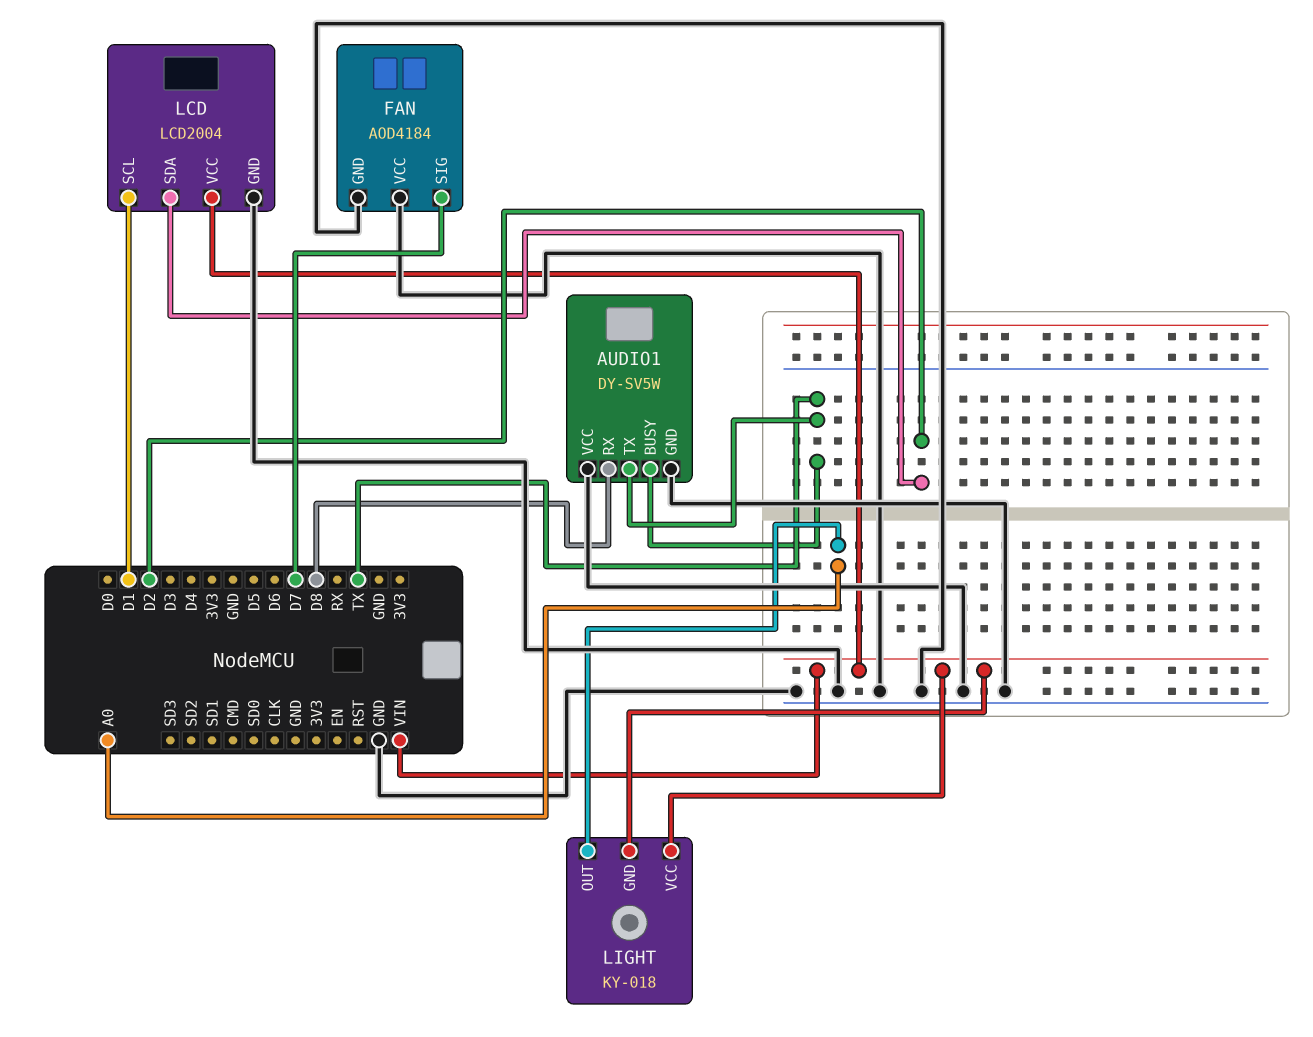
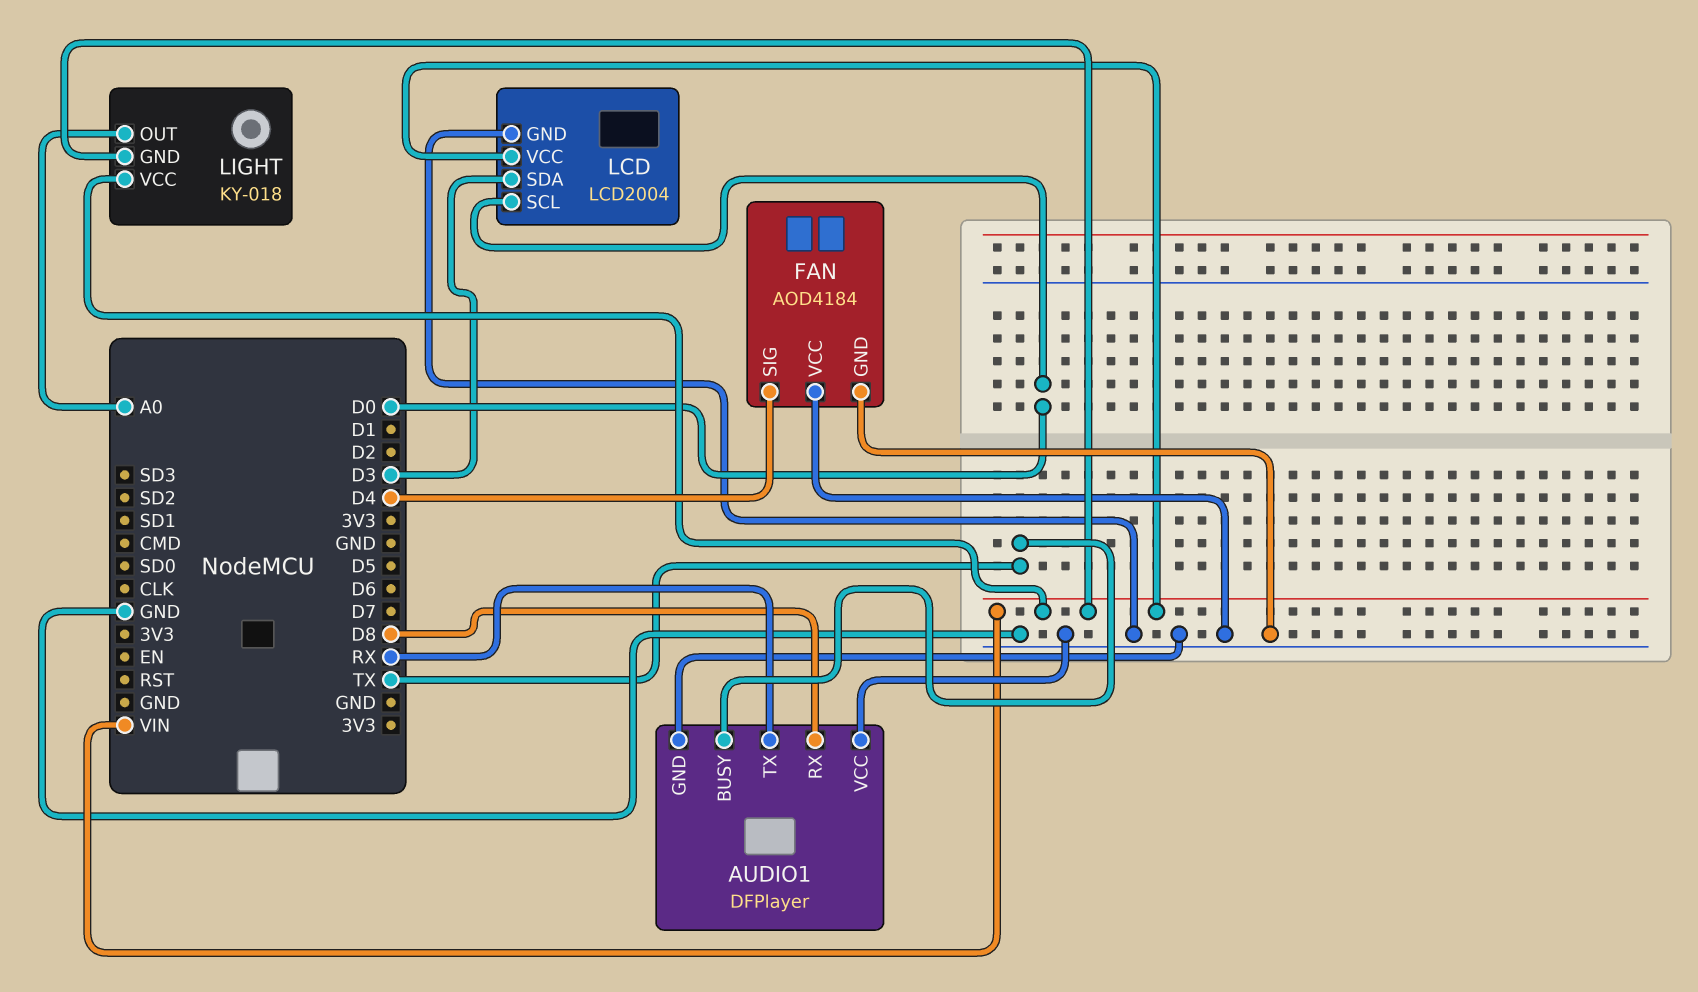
AUDIO1: DY-SV5W -> DFPlayer
AUDIO1 pin TX: TX -> RX
FAN pin SIG: D7 -> D4
LCD pin SCL: D1 -> D0
LCD pin SDA: D2 -> D3

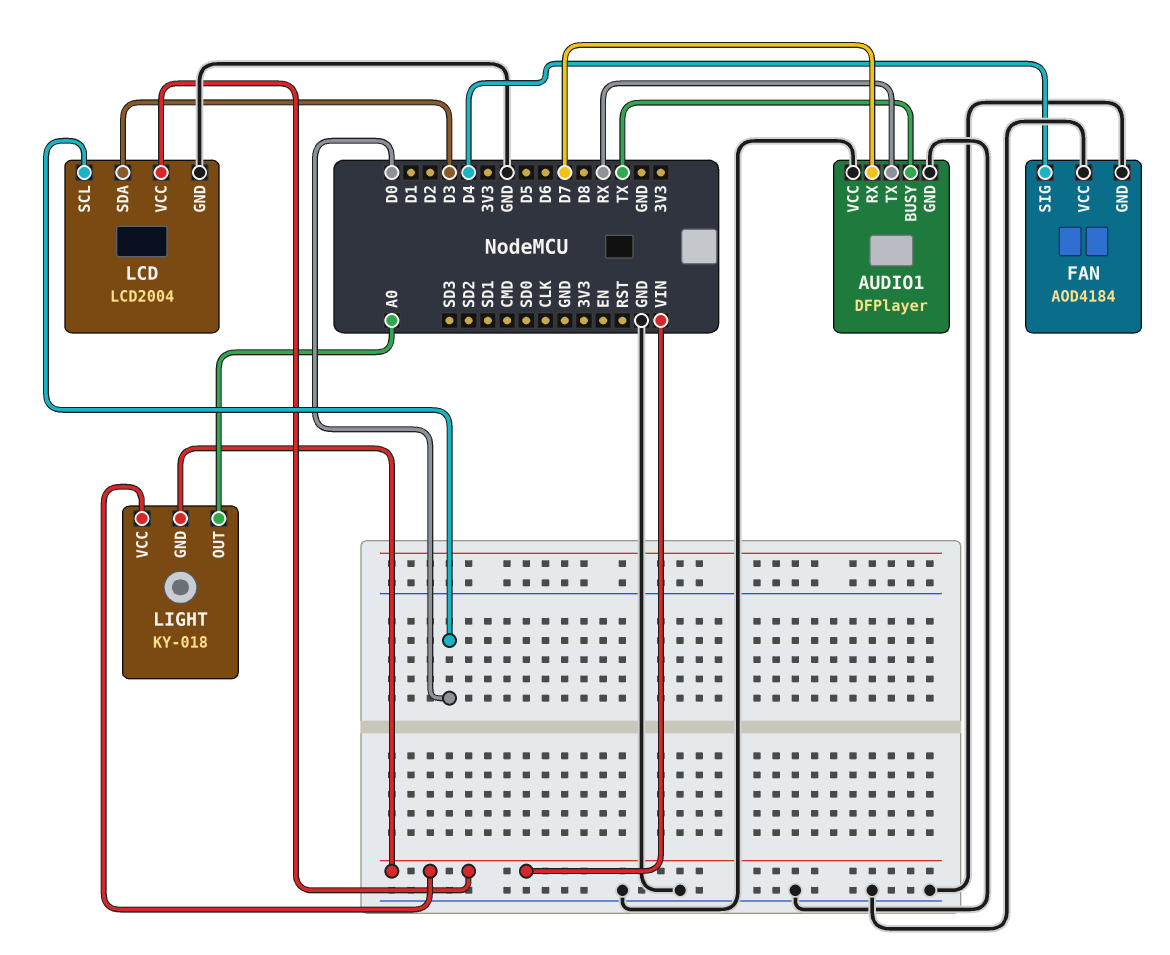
AUDIO1 pin RX: D8 -> D7

